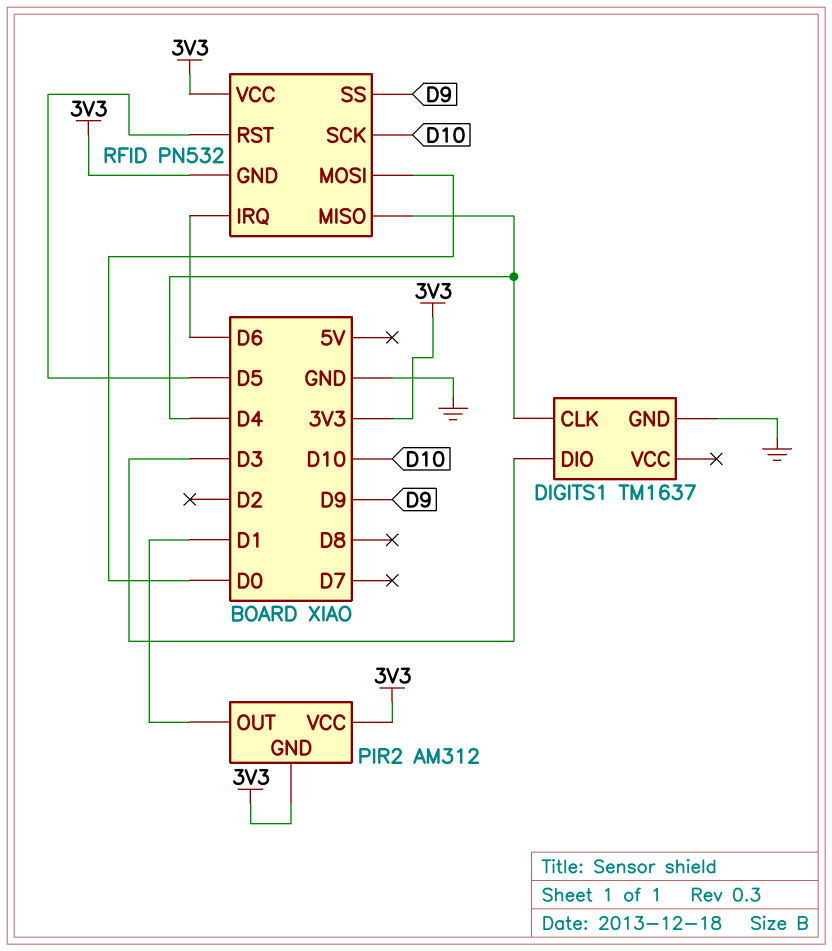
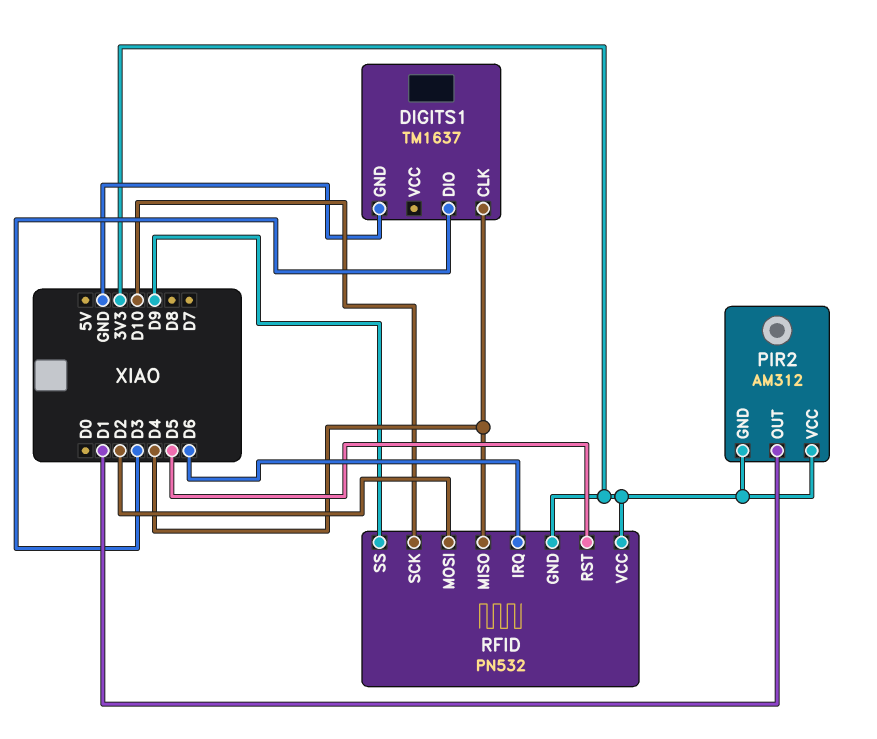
RFID pin MOSI: D0 -> D2

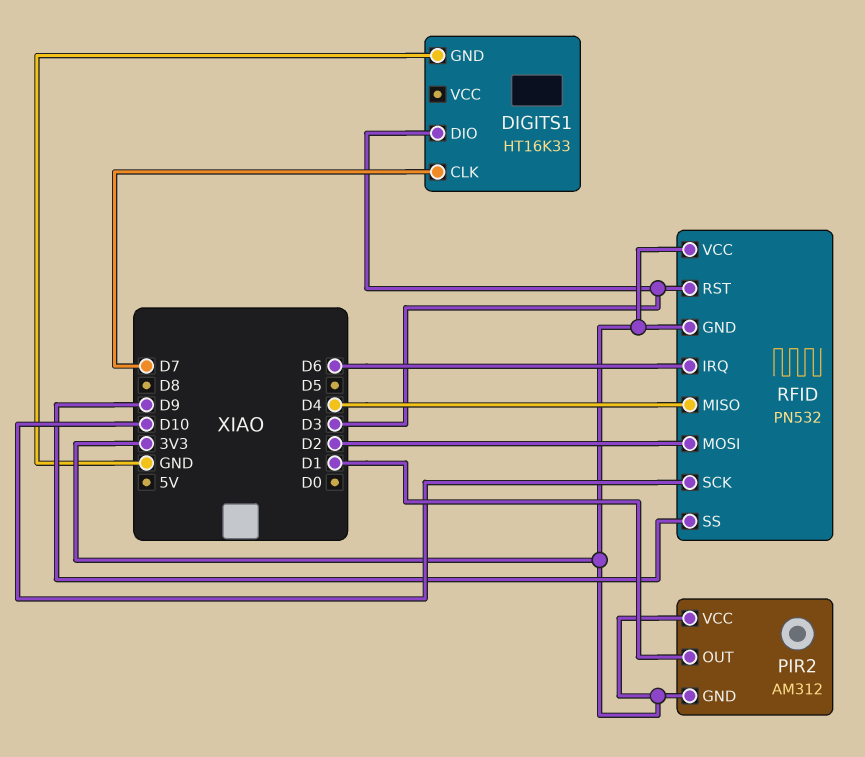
DIGITS1: TM1637 -> HT16K33
DIGITS1 pin CLK: D4 -> D7
RFID pin RST: D5 -> D3

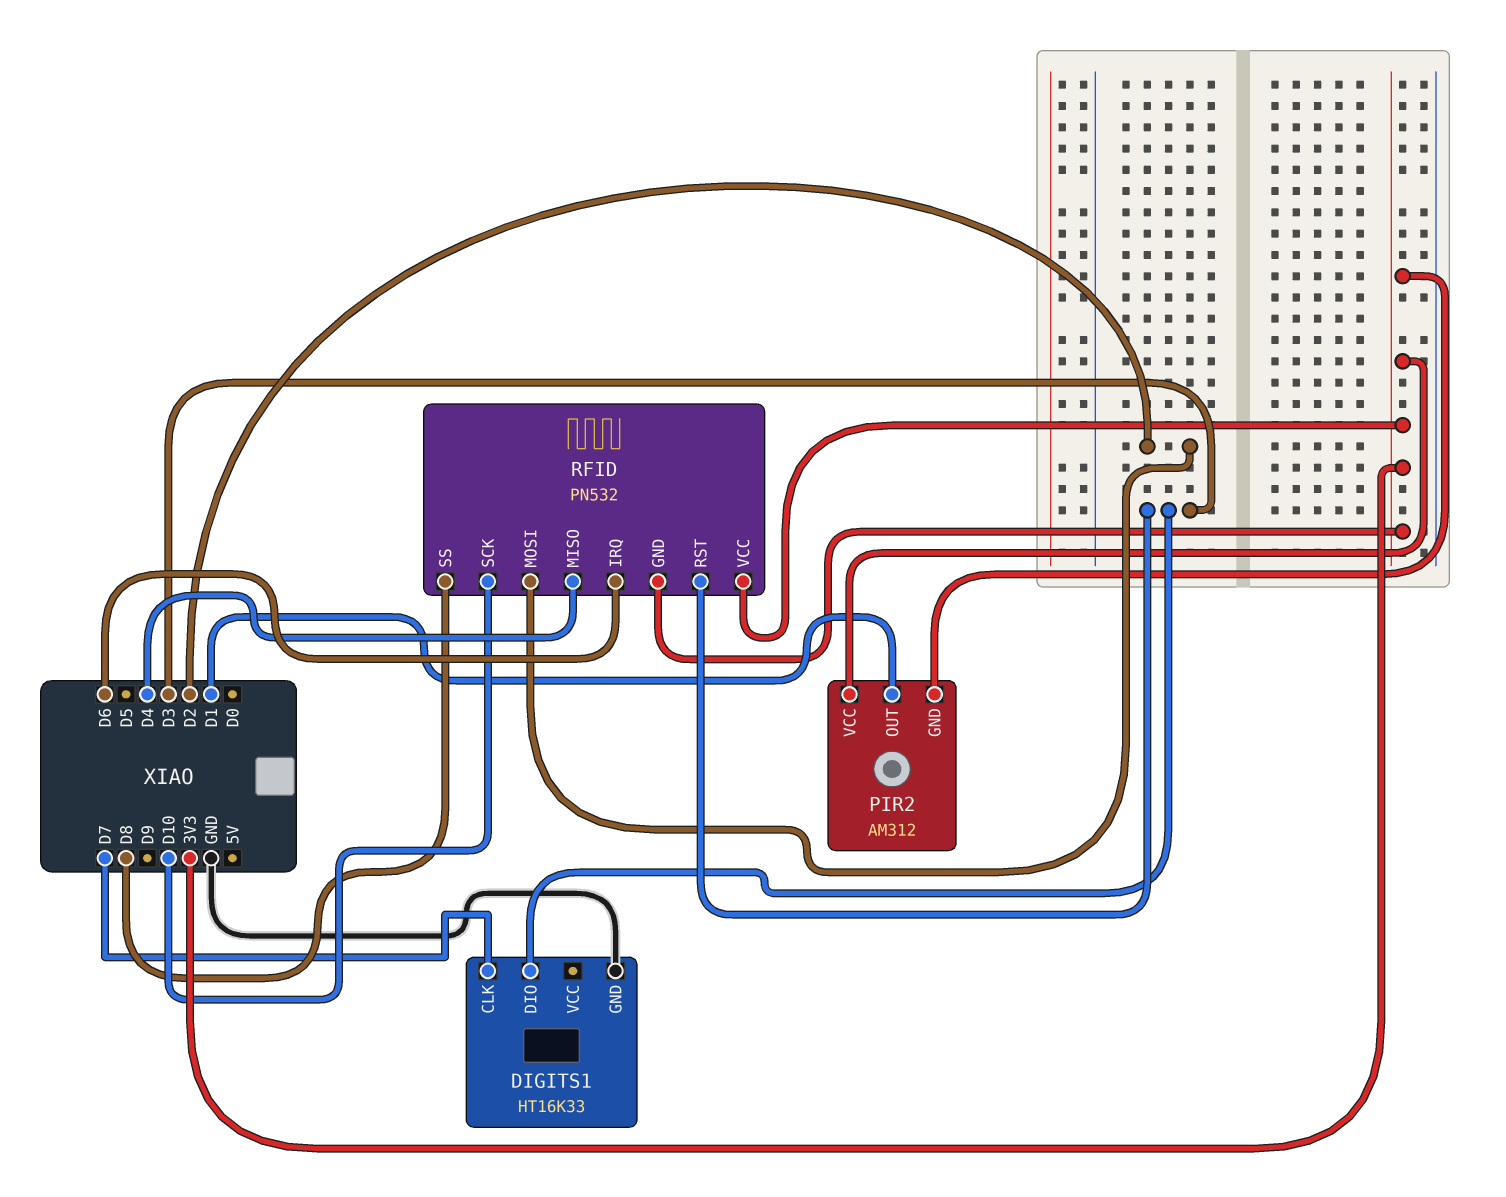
RFID pin SS: D9 -> D8

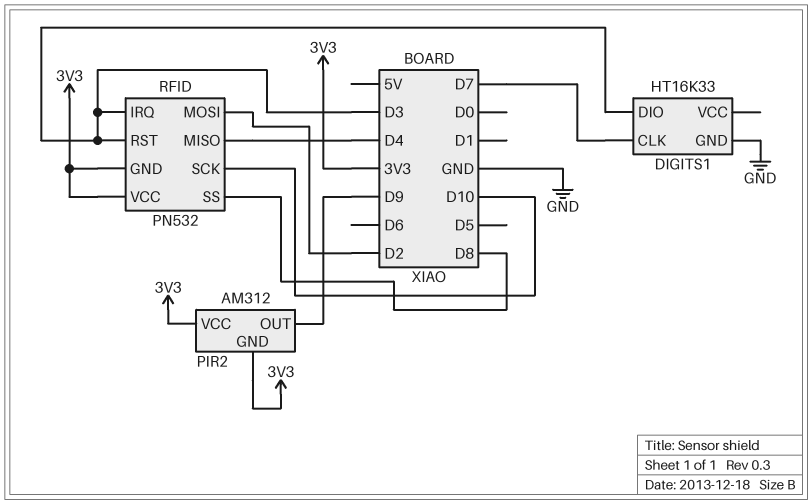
PIR2 pin OUT: D1 -> D9
RFID pin IRQ: D6 -> D3

